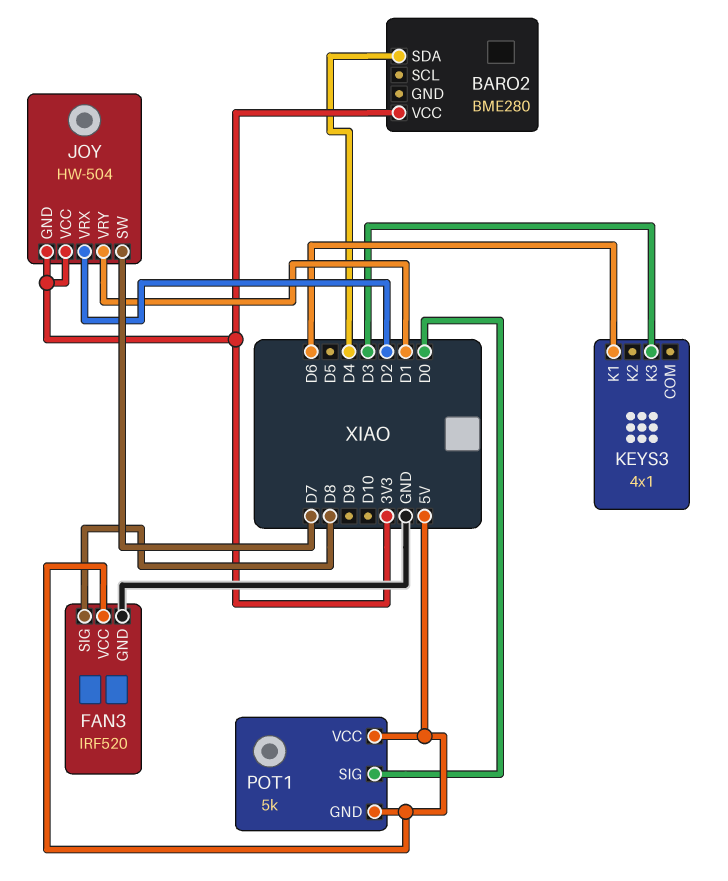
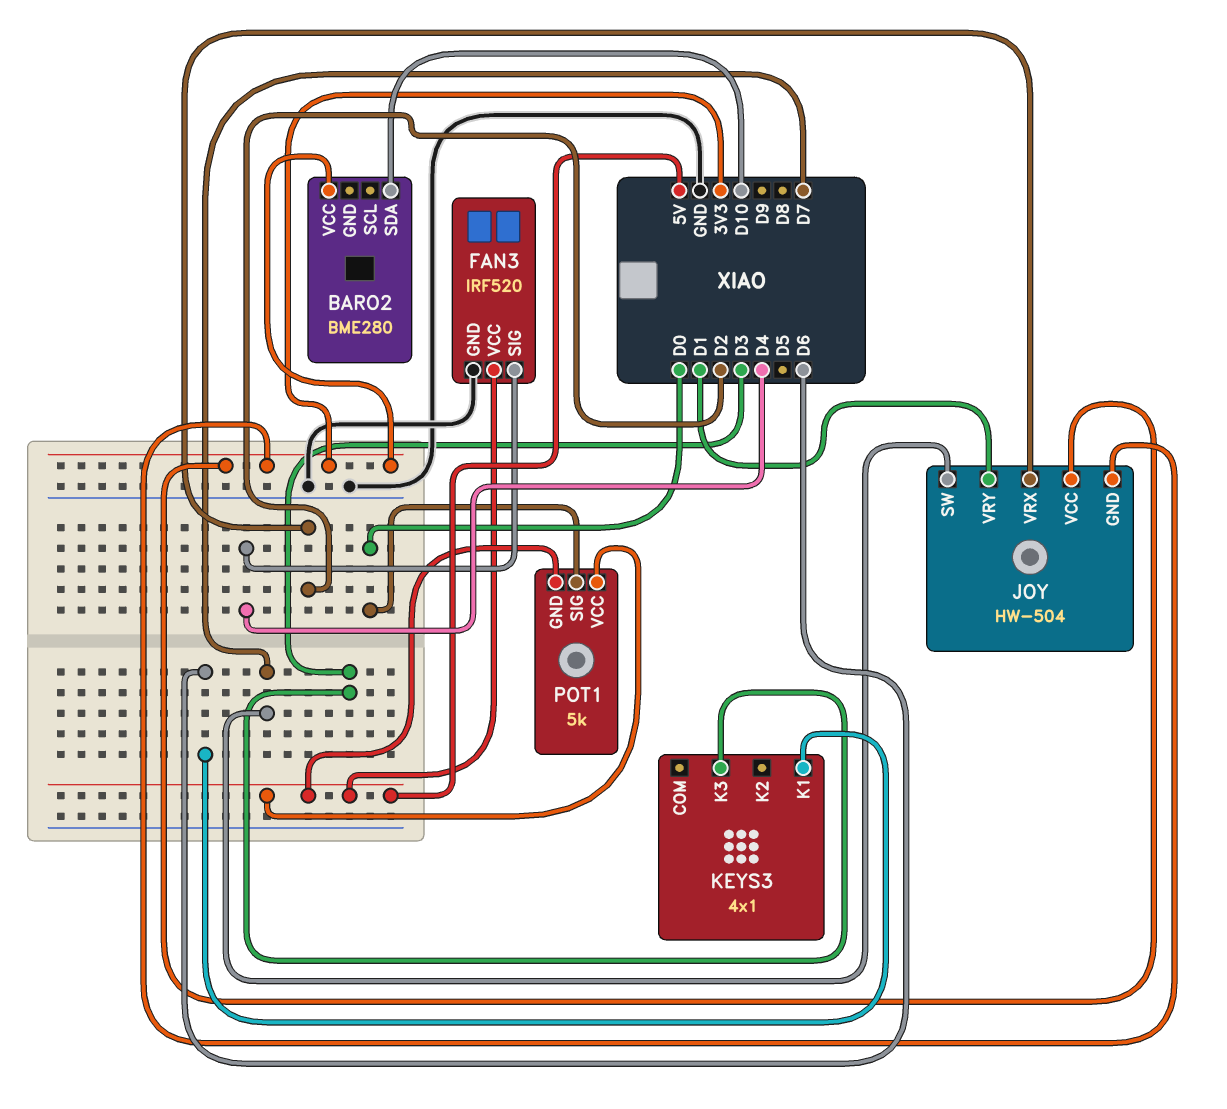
BARO2 pin SDA: D4 -> D10
FAN3 pin SIG: D8 -> D4

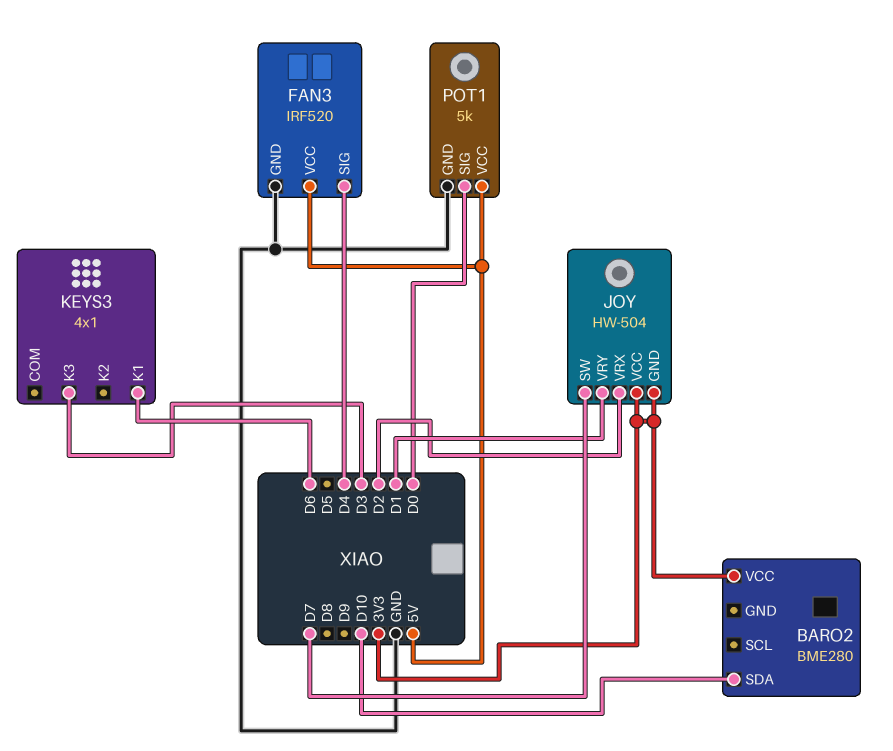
POT1 pin GND: 5V -> GND

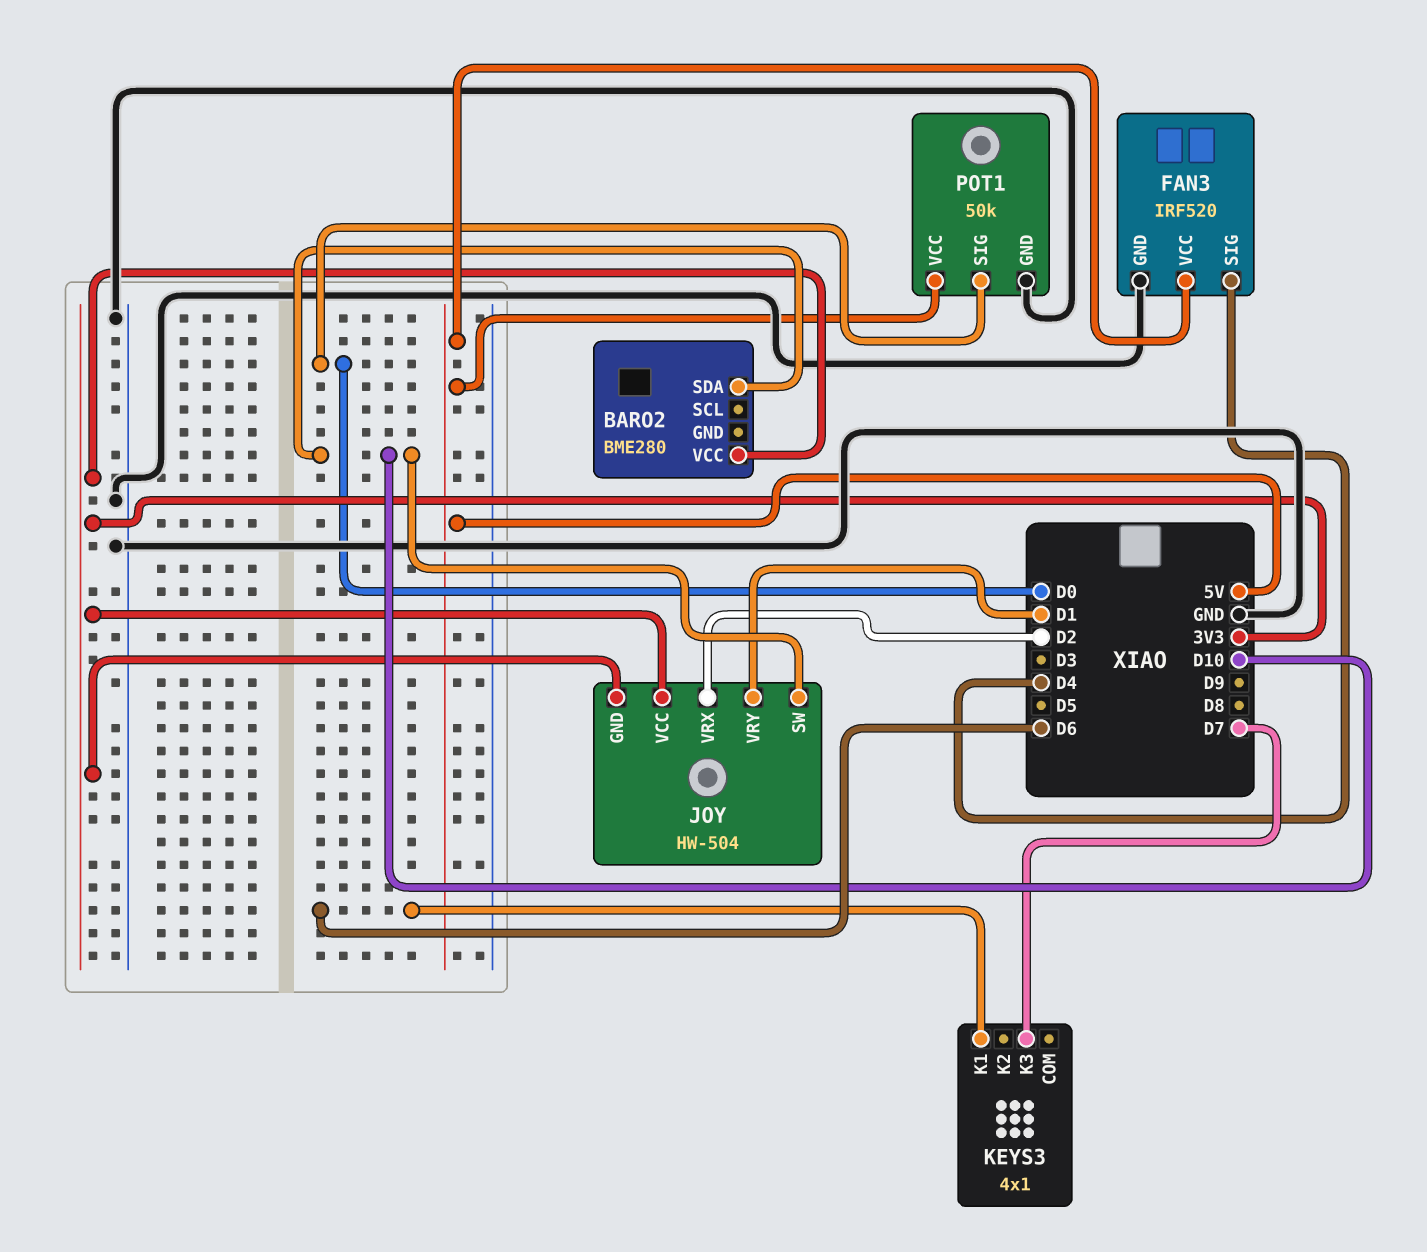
JOY pin SW: D7 -> D10
KEYS3 pin K3: D3 -> D7
POT1: 5k -> 50k

